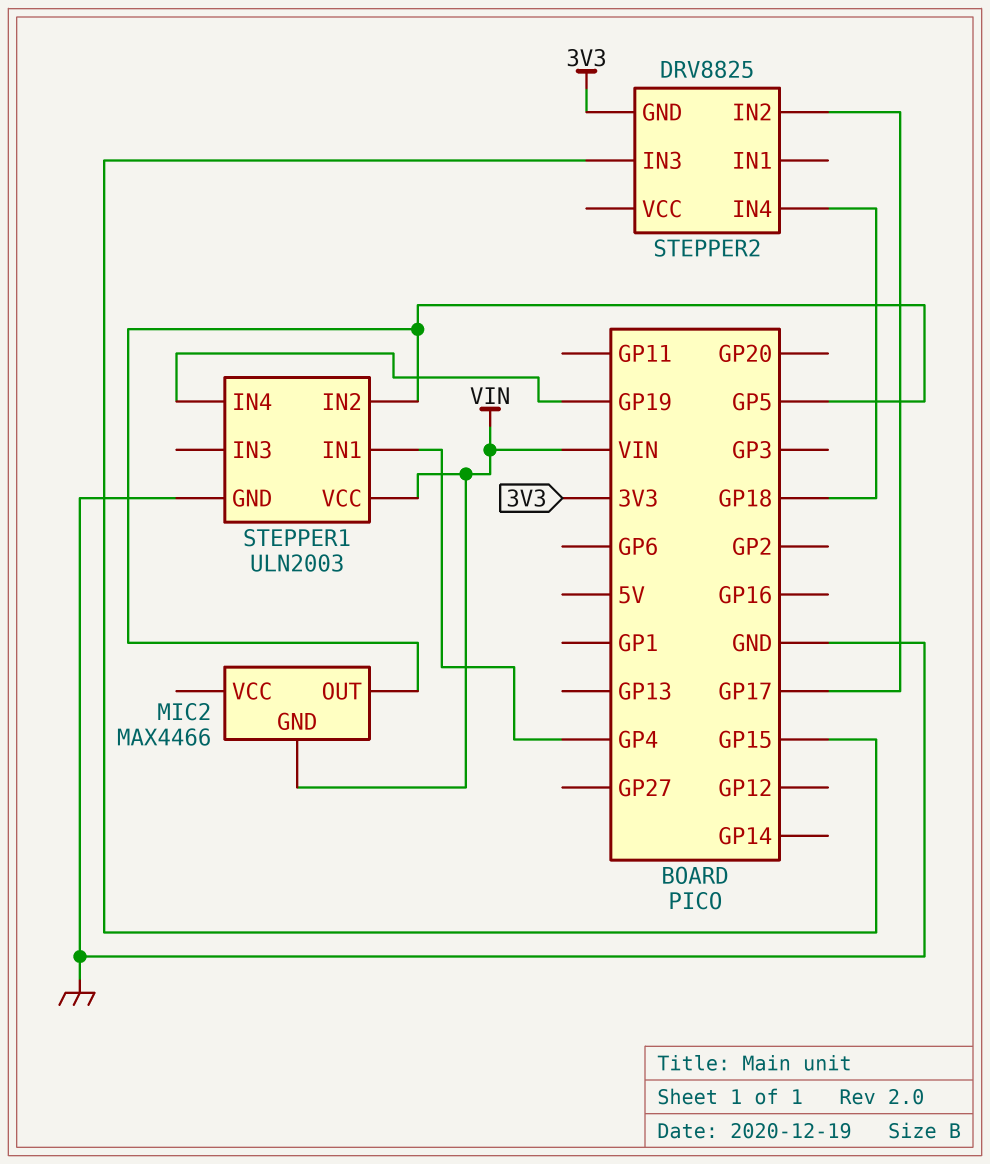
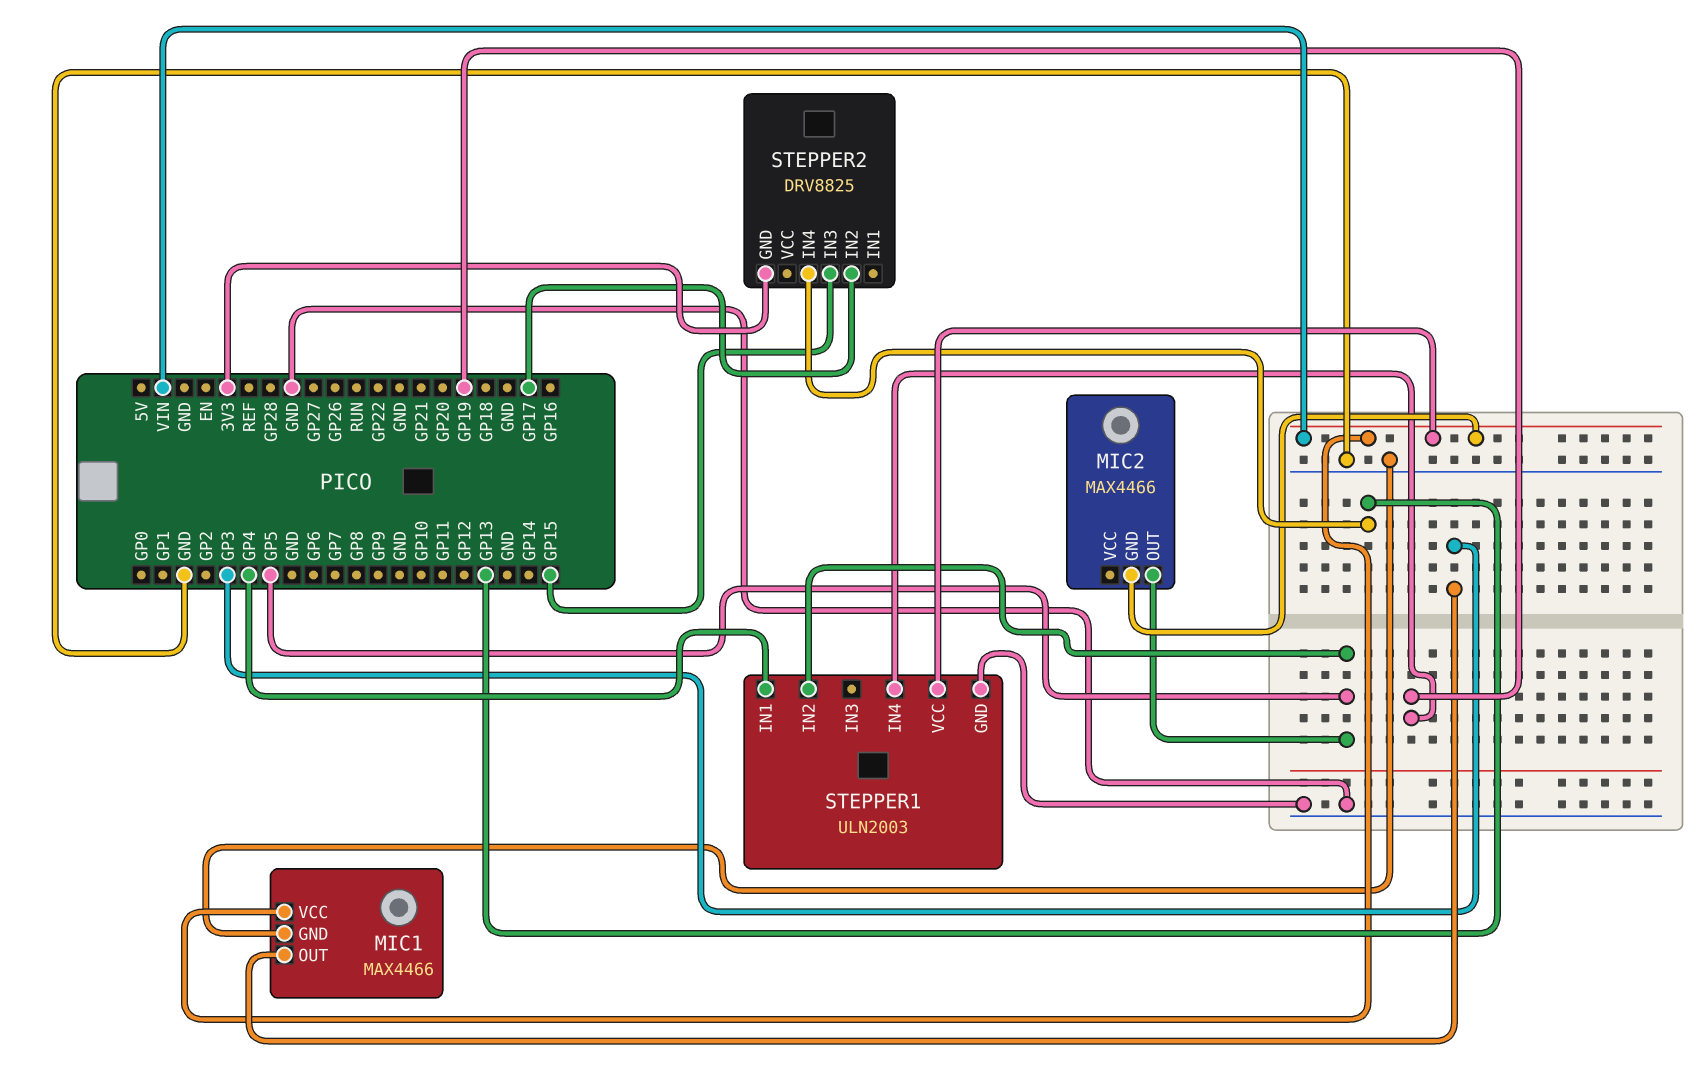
MIC1: none -> MAX4466
MIC1 pin GND: none -> GND
MIC1 pin OUT: none -> GP3
MIC1 pin VCC: none -> VIN
STEPPER2 pin IN4: GP18 -> GP13

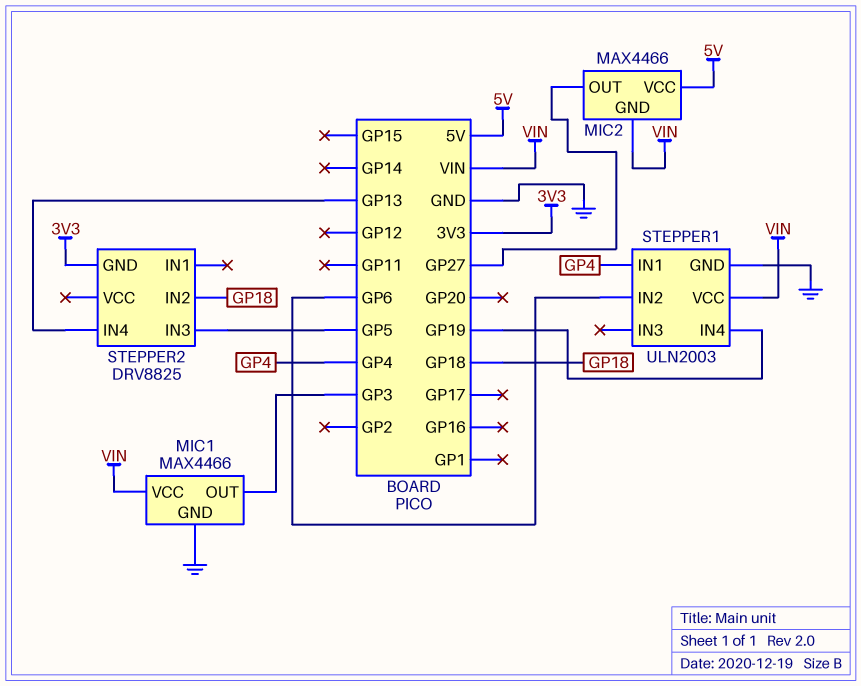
MIC2 pin OUT: GP5 -> GP27
MIC2 pin VCC: none -> 5V
STEPPER1 pin IN2: GP5 -> GP6
STEPPER2 pin IN2: GP17 -> GP18
STEPPER2 pin IN3: GP15 -> GP5

